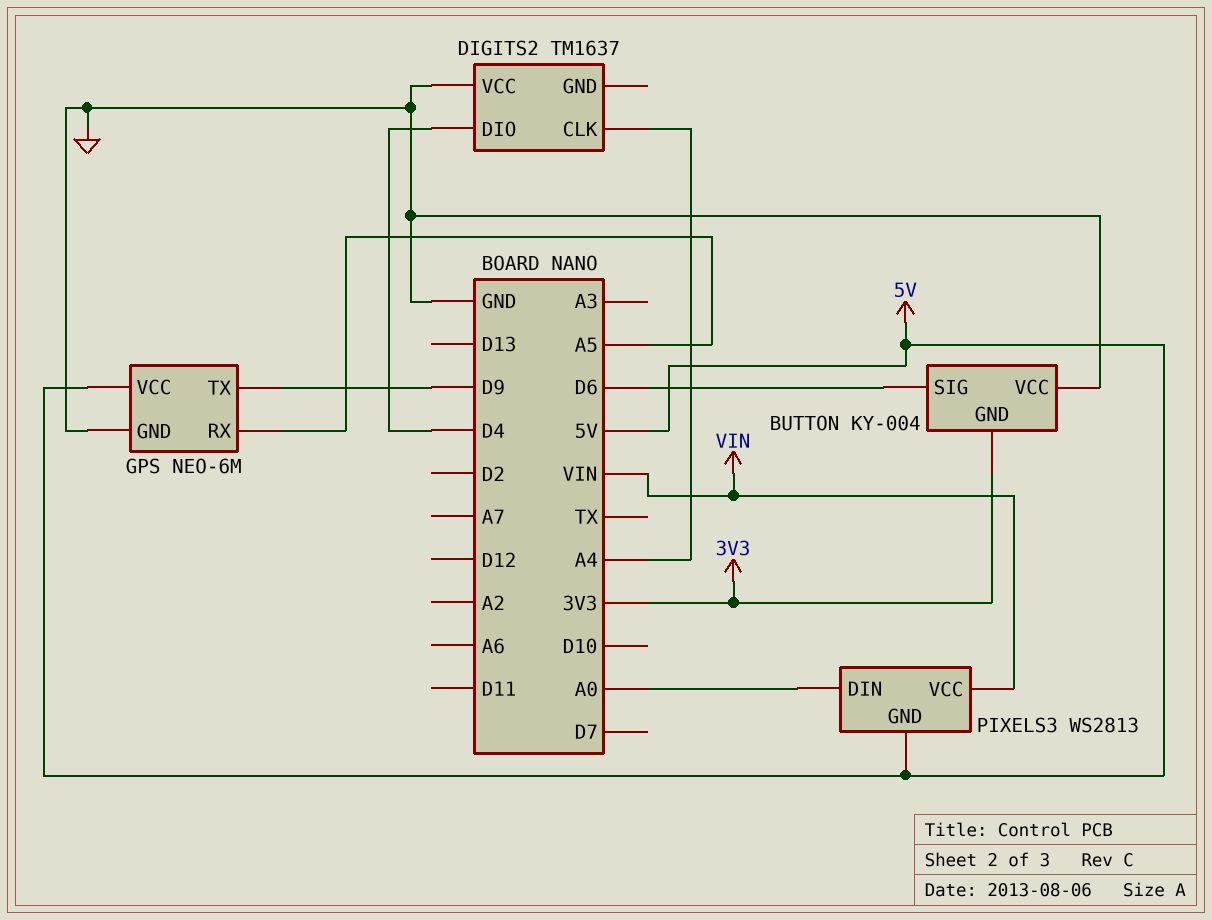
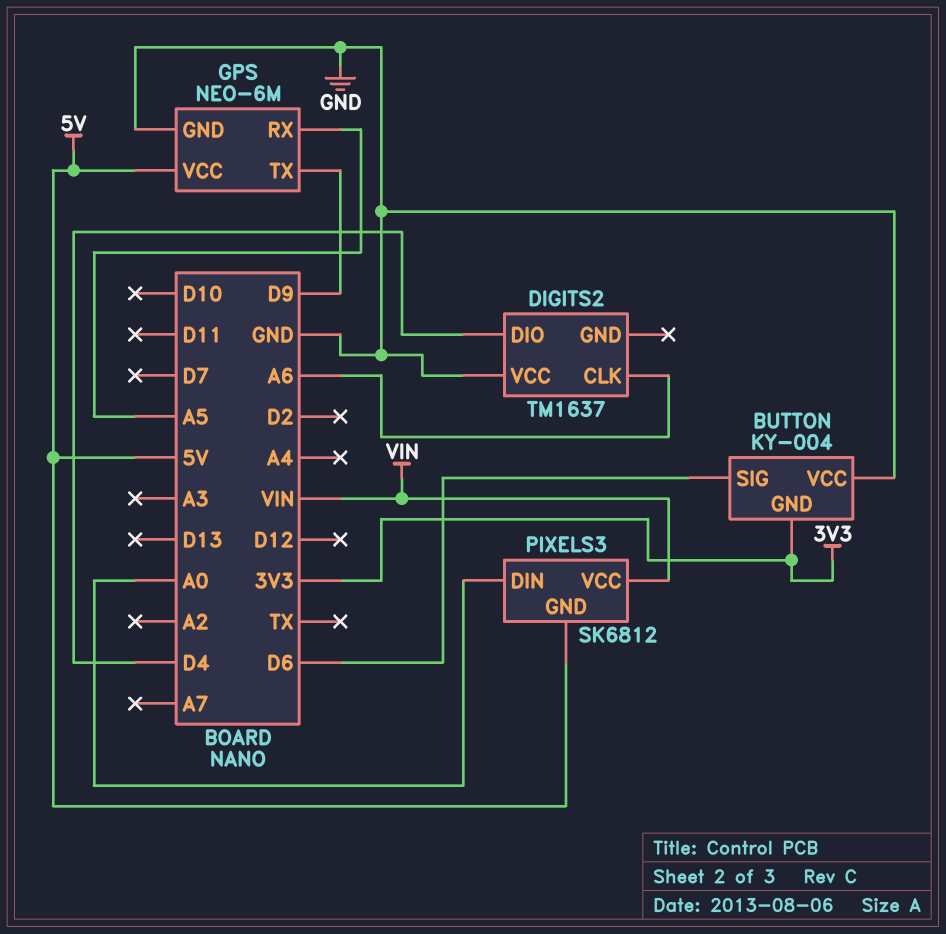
DIGITS2 pin CLK: A4 -> A6
PIXELS3: WS2813 -> SK6812

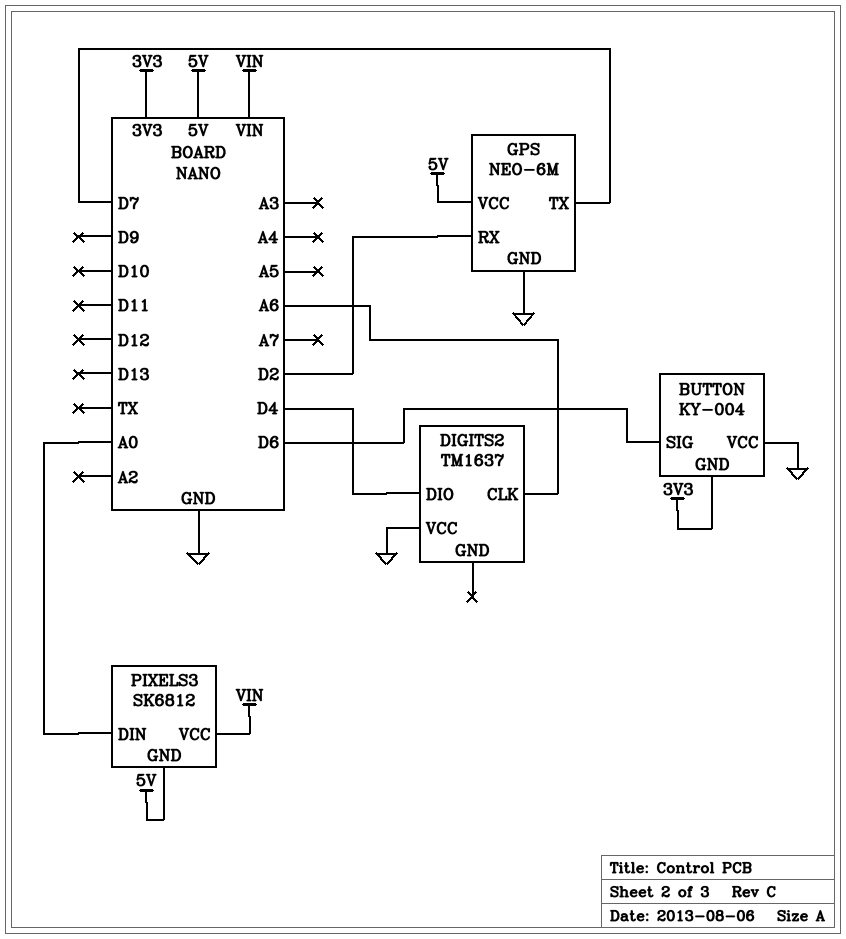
GPS pin RX: A5 -> D2
GPS pin TX: D9 -> D7

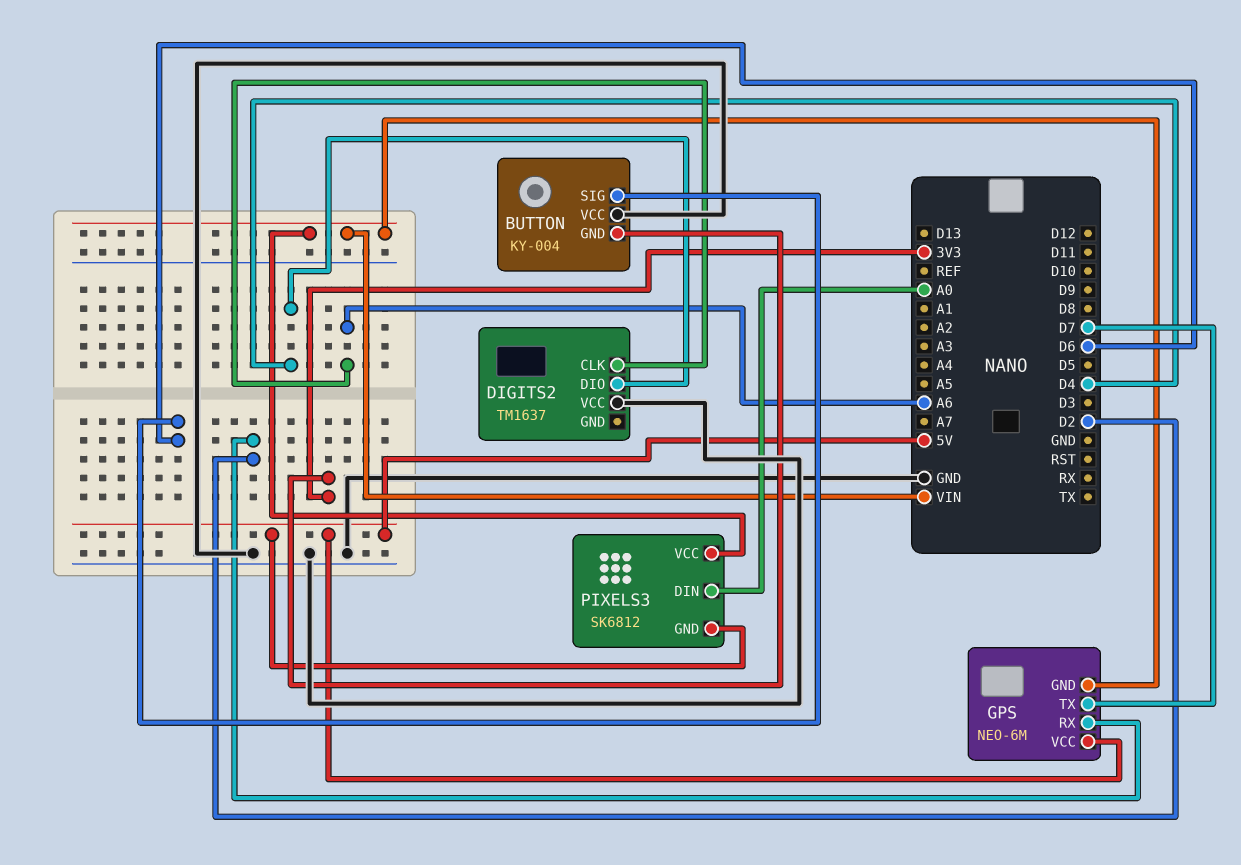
GPS pin GND: GND -> VIN

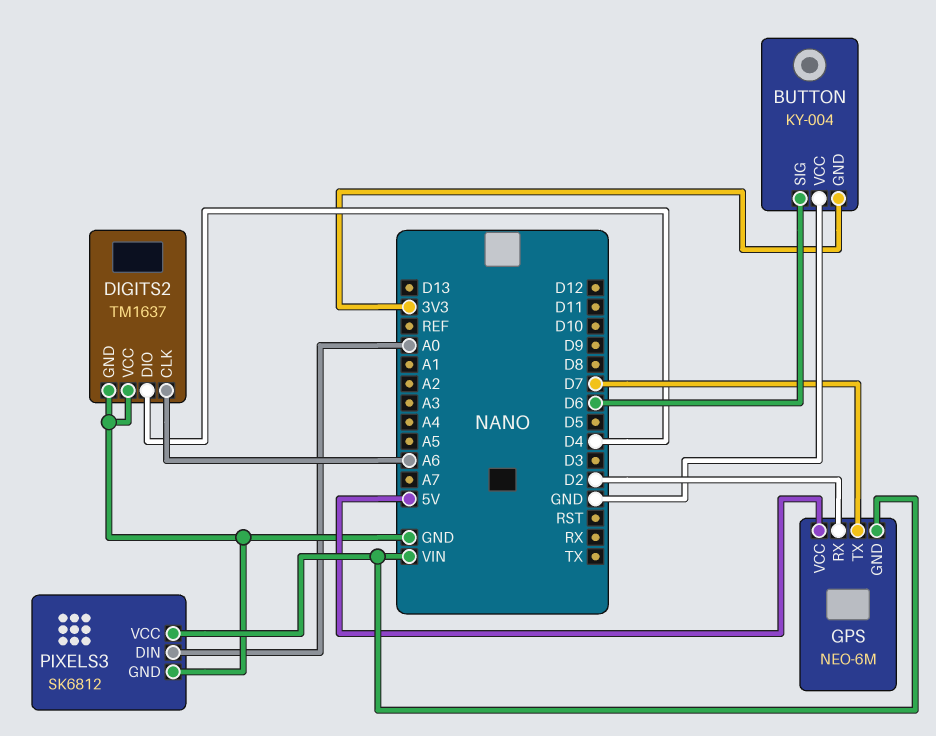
DIGITS2 pin GND: none -> GND
PIXELS3 pin GND: 5V -> GND

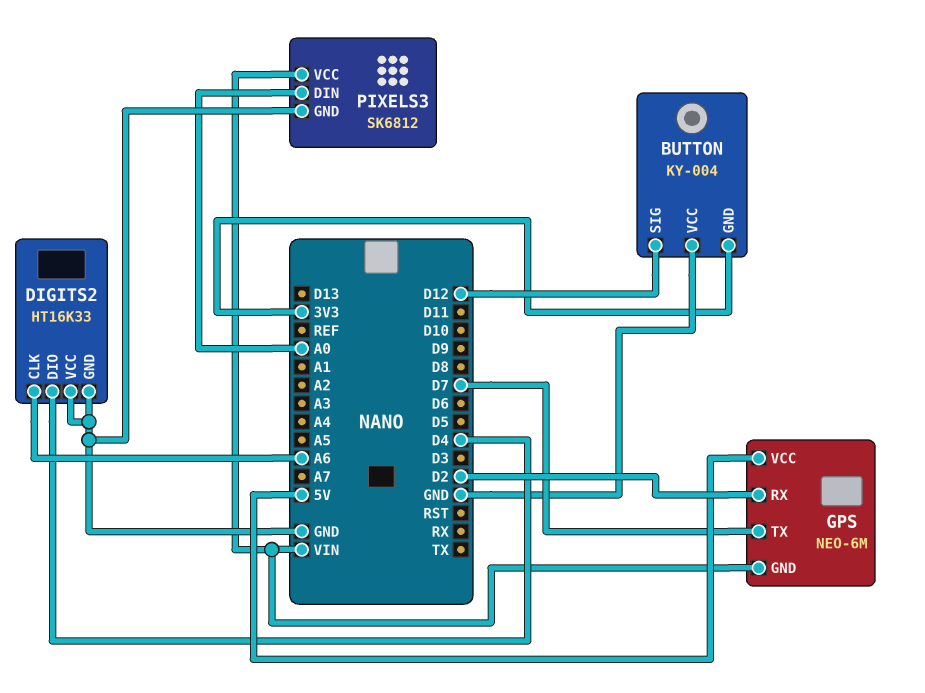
BUTTON pin SIG: D6 -> D12
DIGITS2: TM1637 -> HT16K33

